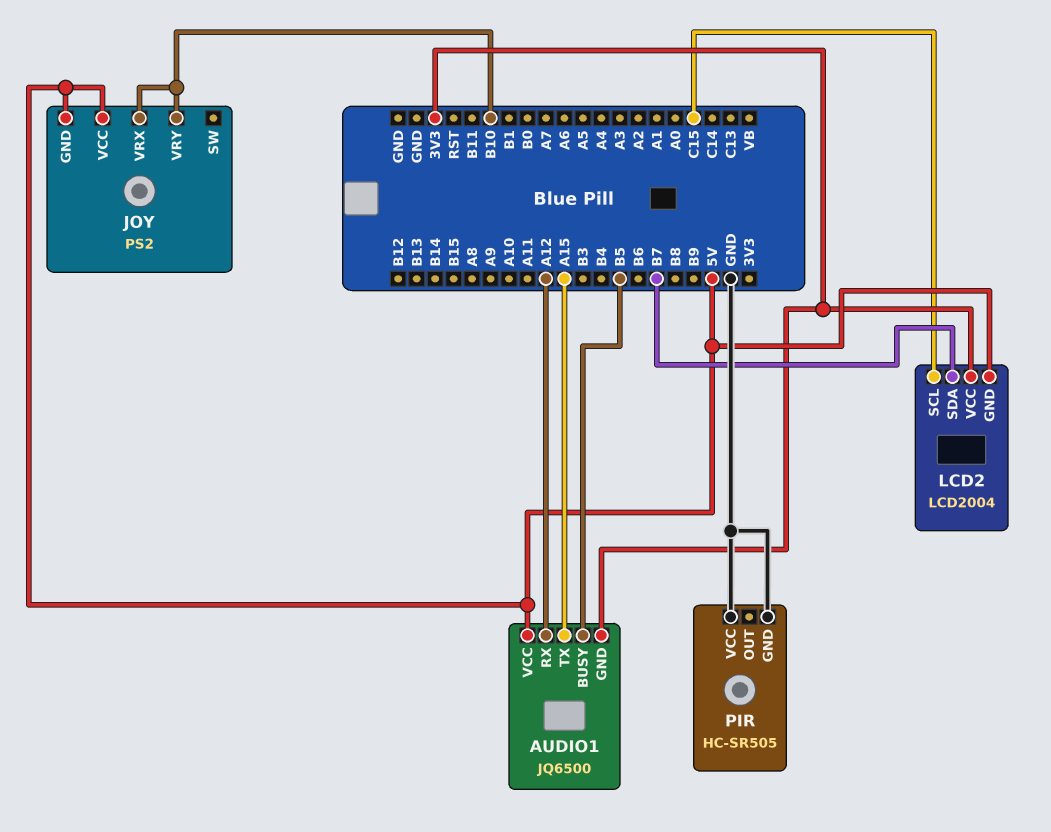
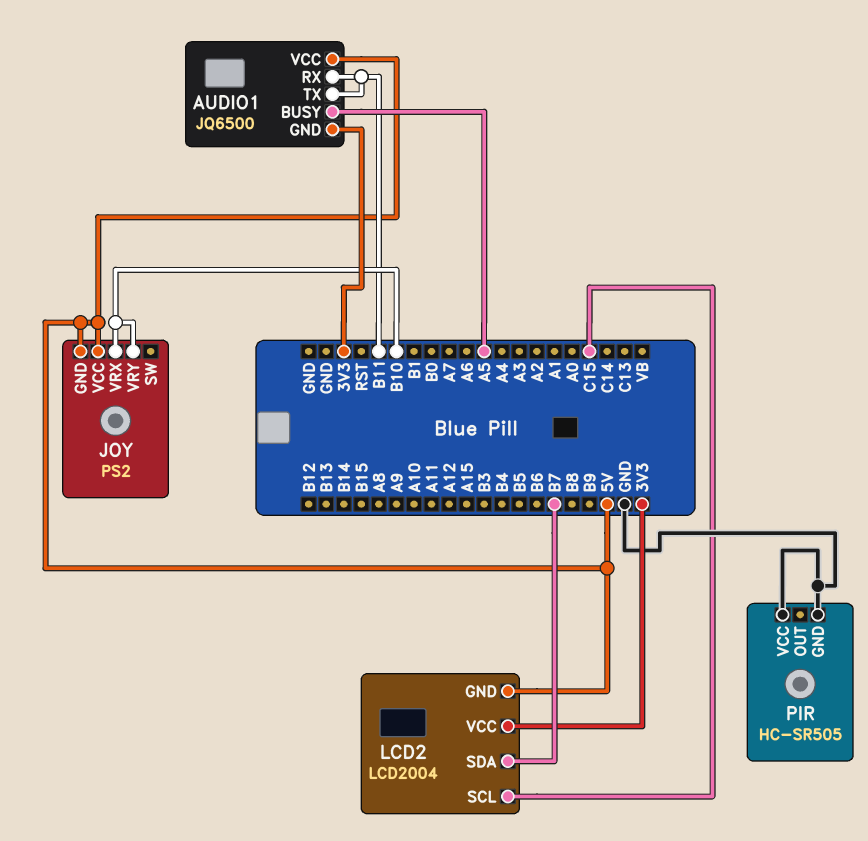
AUDIO1 pin BUSY: B5 -> A5
AUDIO1 pin RX: A12 -> B11
AUDIO1 pin TX: A15 -> B11

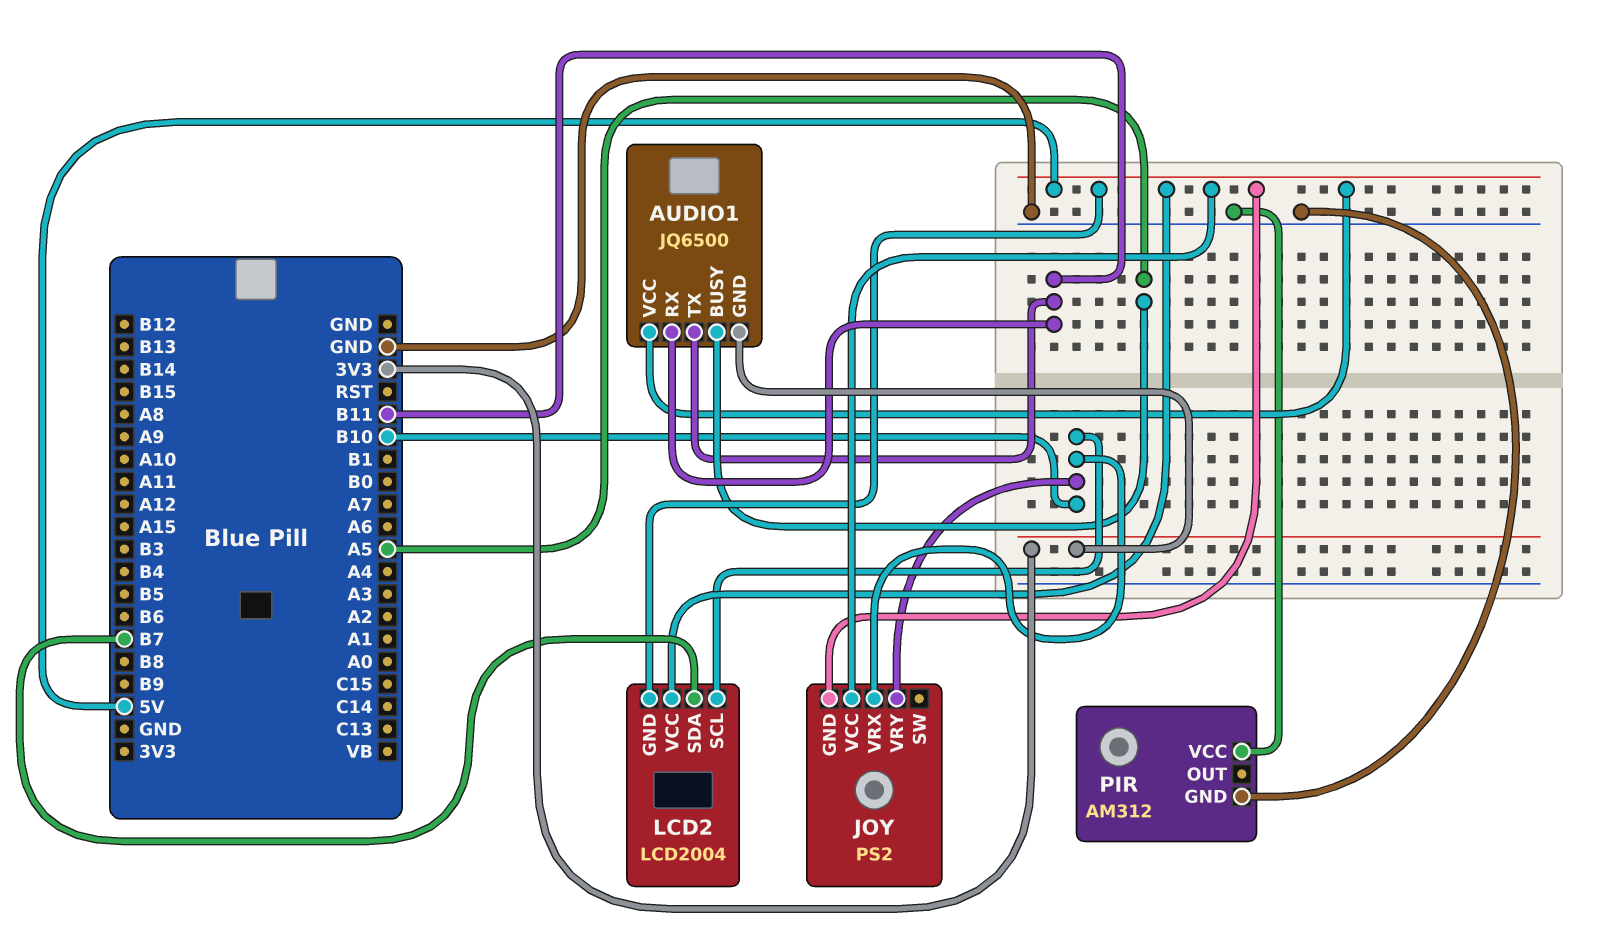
LCD2 pin SCL: C15 -> B10
LCD2 pin VCC: 3V3 -> 5V
PIR: HC-SR505 -> AM312

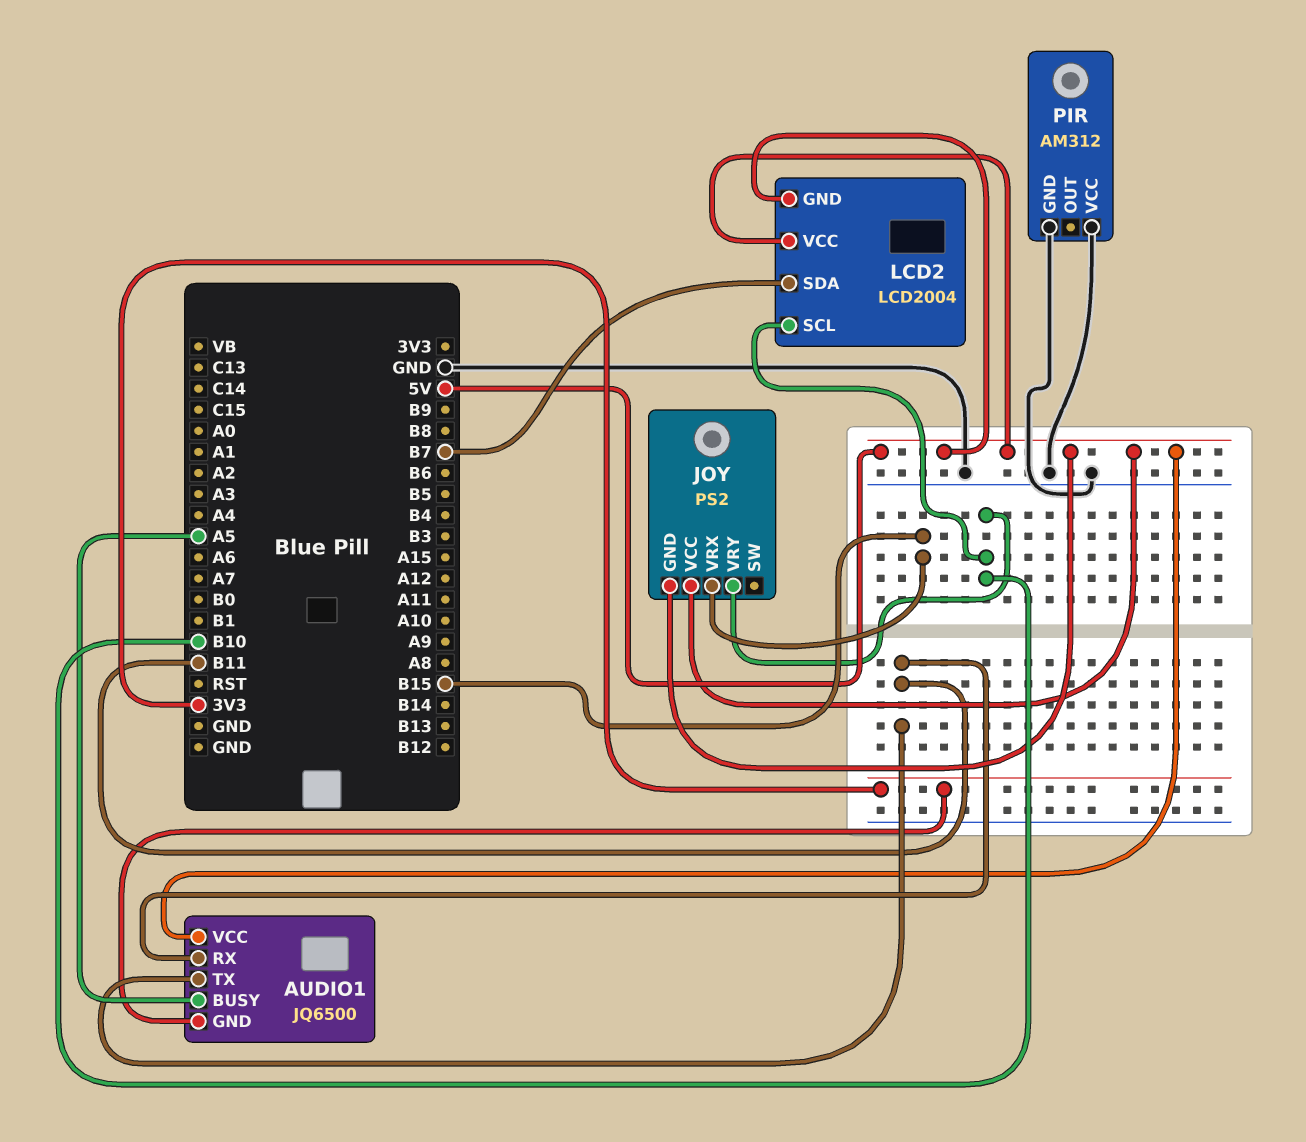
JOY pin VRX: B10 -> B15

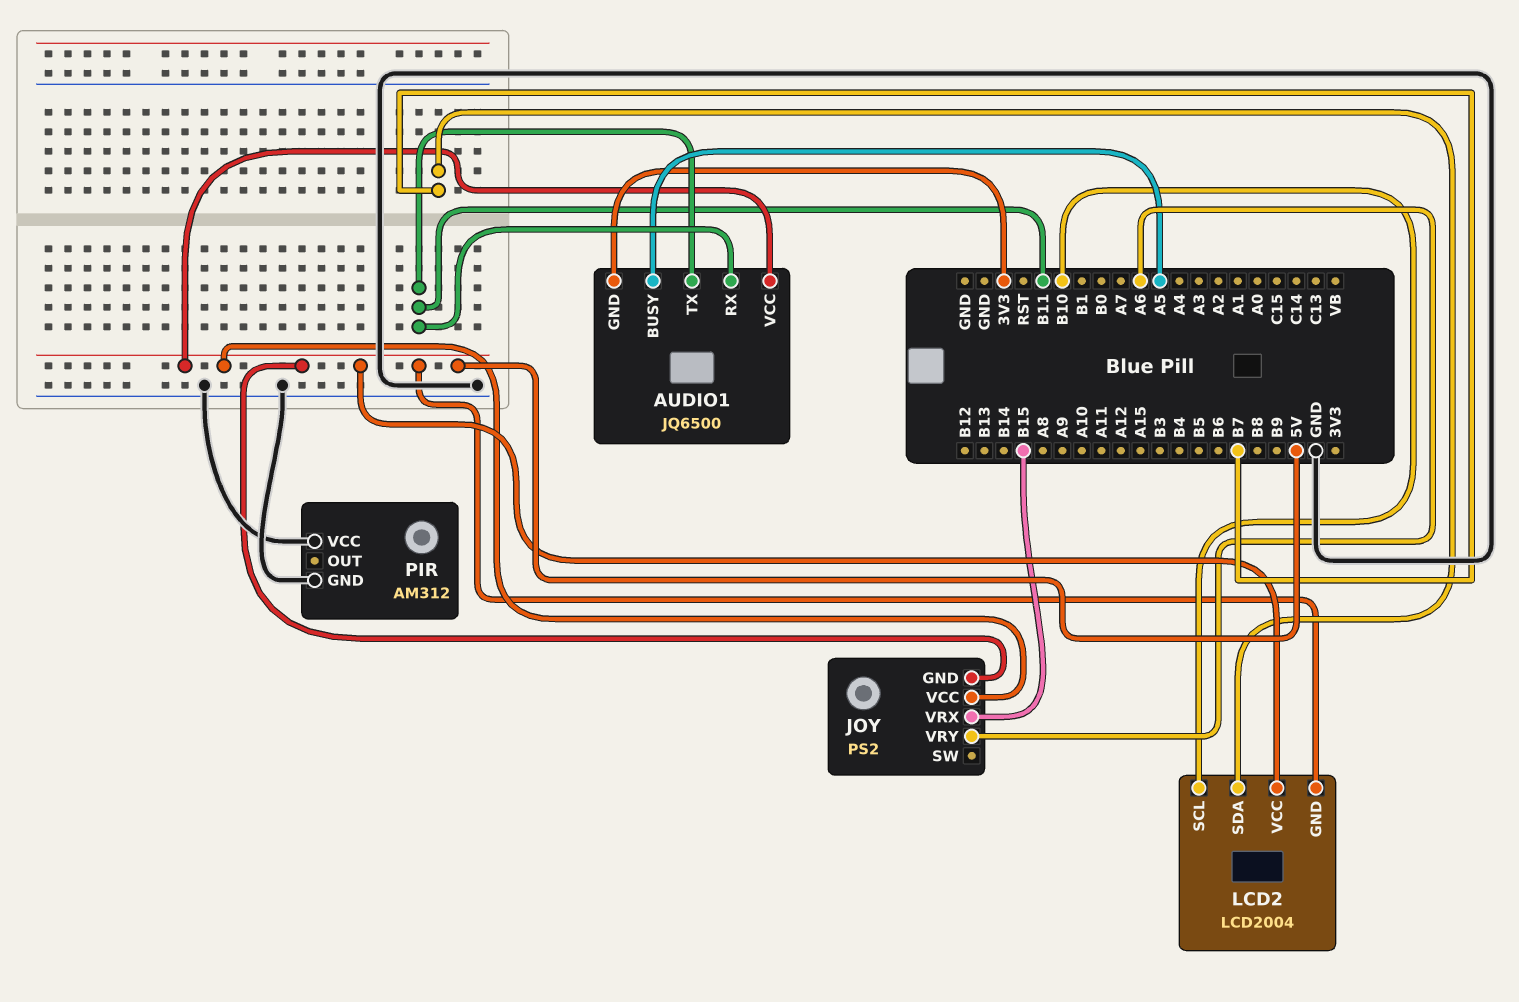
JOY pin VRY: B10 -> A6

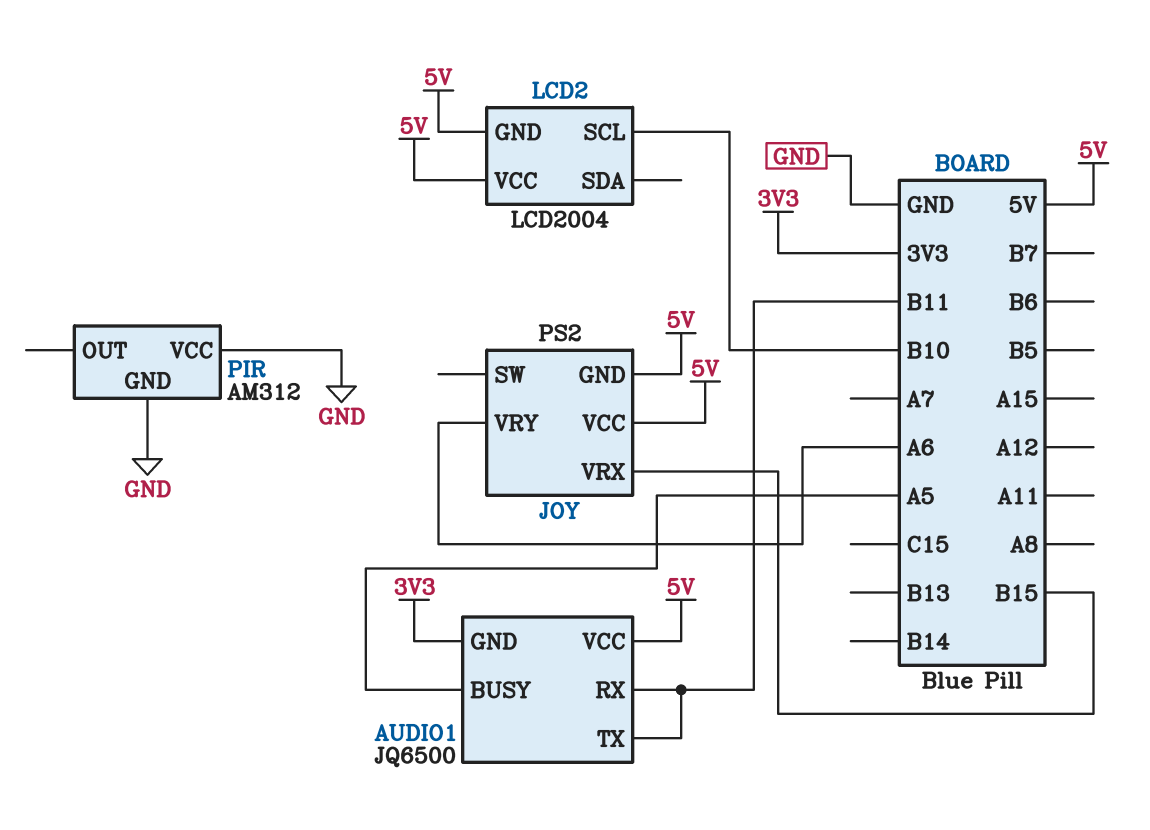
LCD2 pin SDA: B7 -> none

